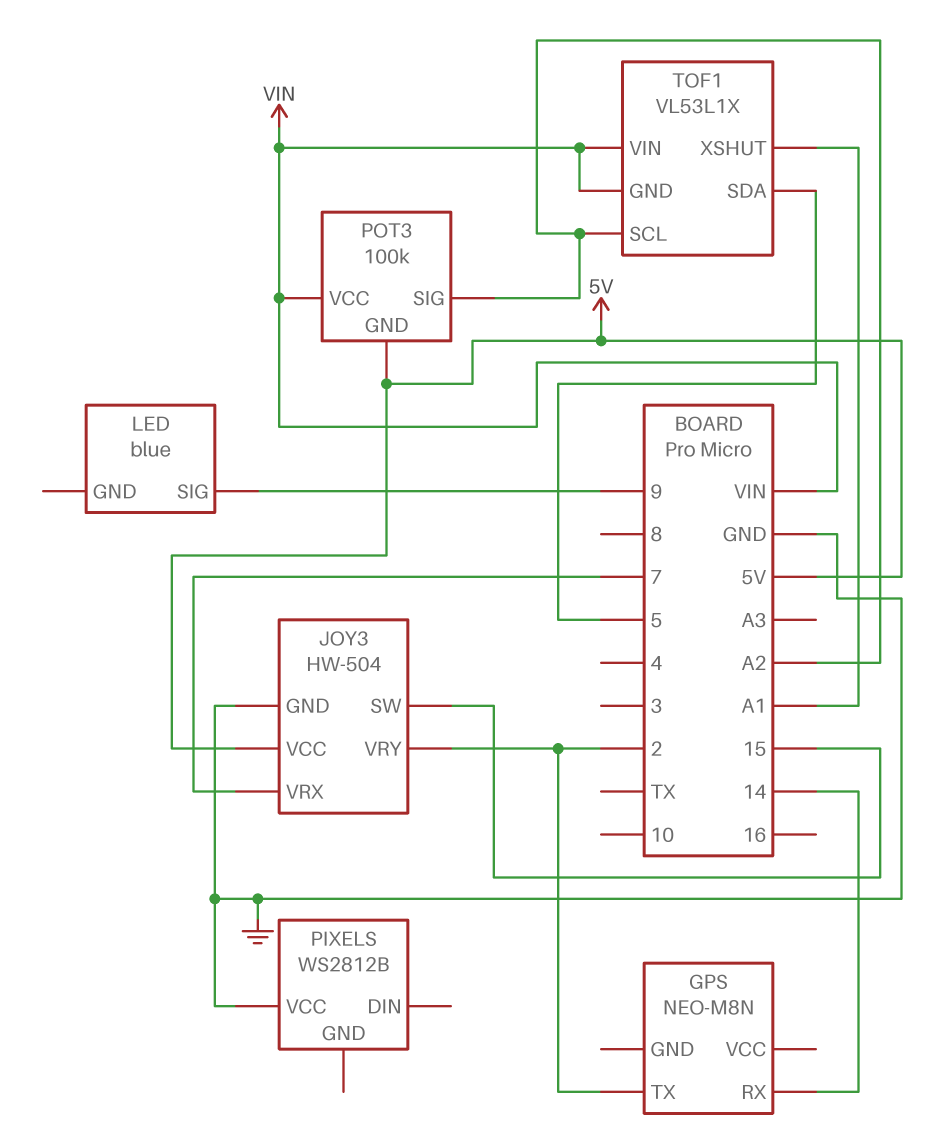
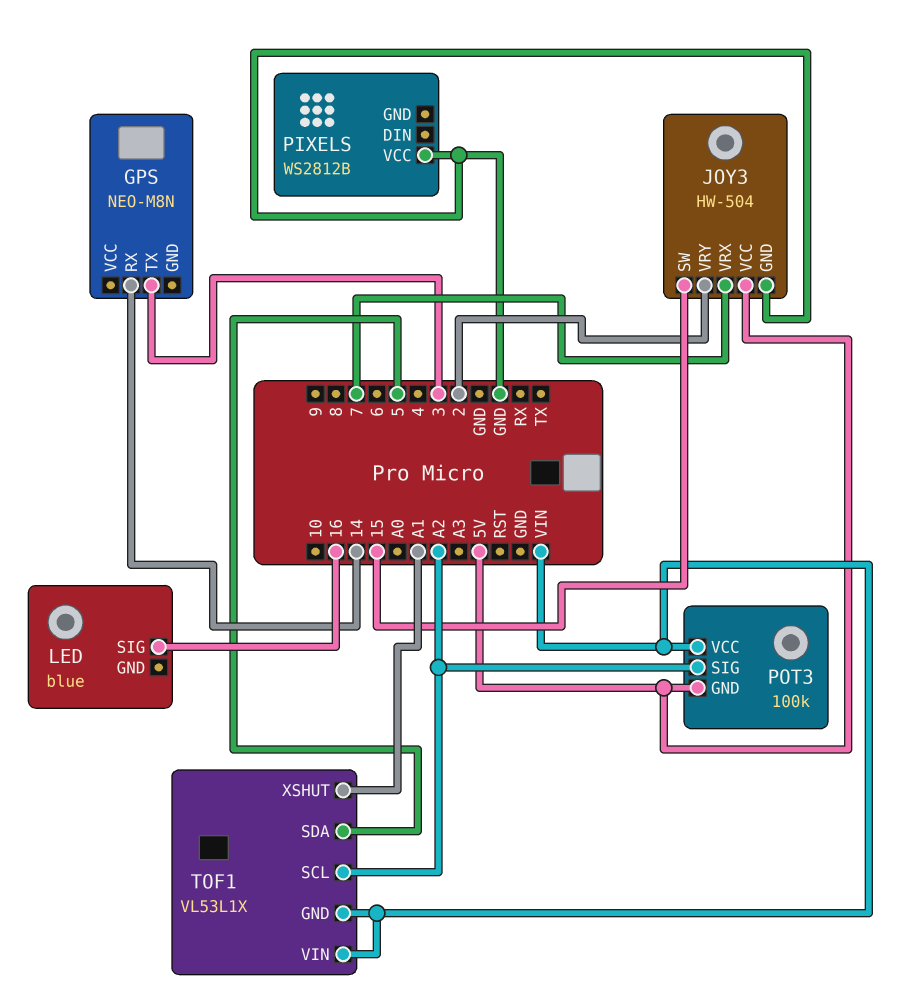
GPS pin TX: 2 -> 3
LED pin SIG: 9 -> 16

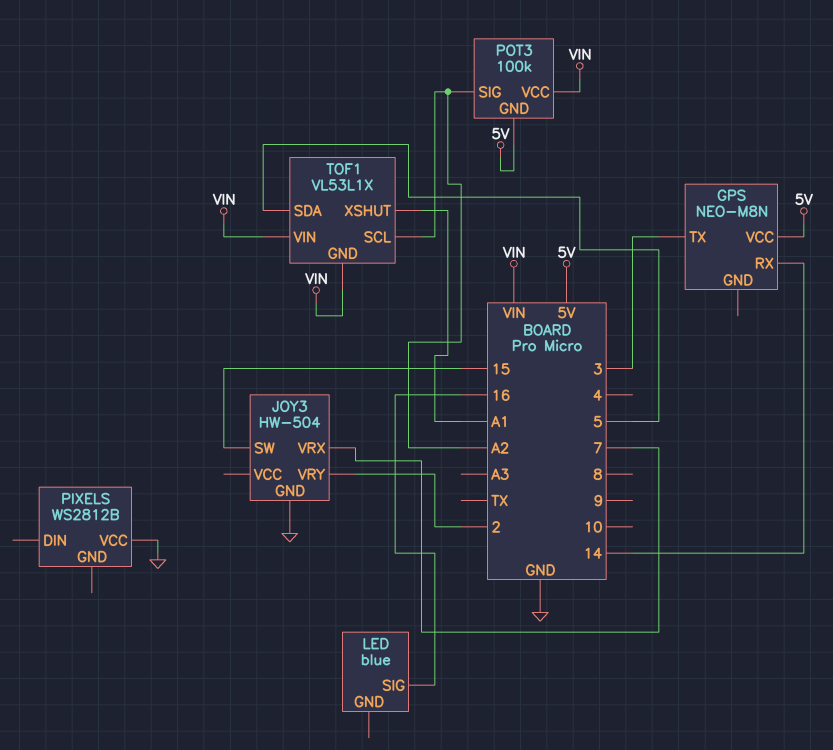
GPS pin VCC: none -> 5V
JOY3 pin VCC: 5V -> none

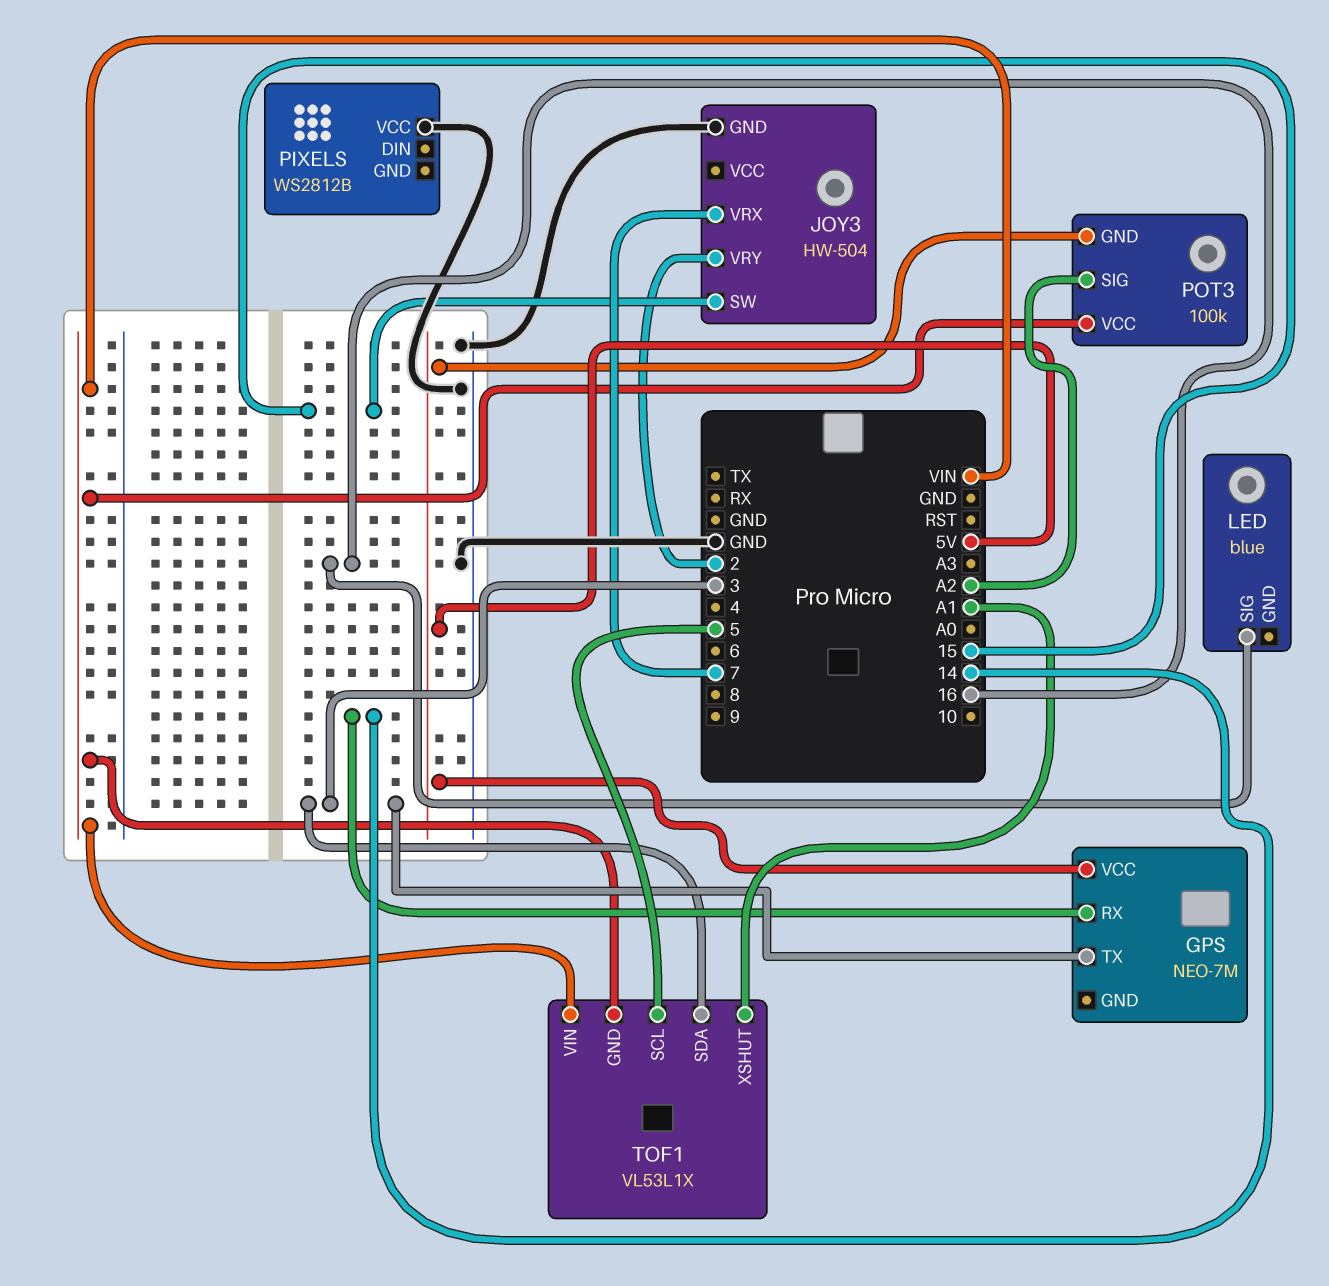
GPS: NEO-M8N -> NEO-7M
TOF1 pin SCL: A2 -> 5
TOF1 pin SDA: 5 -> 3

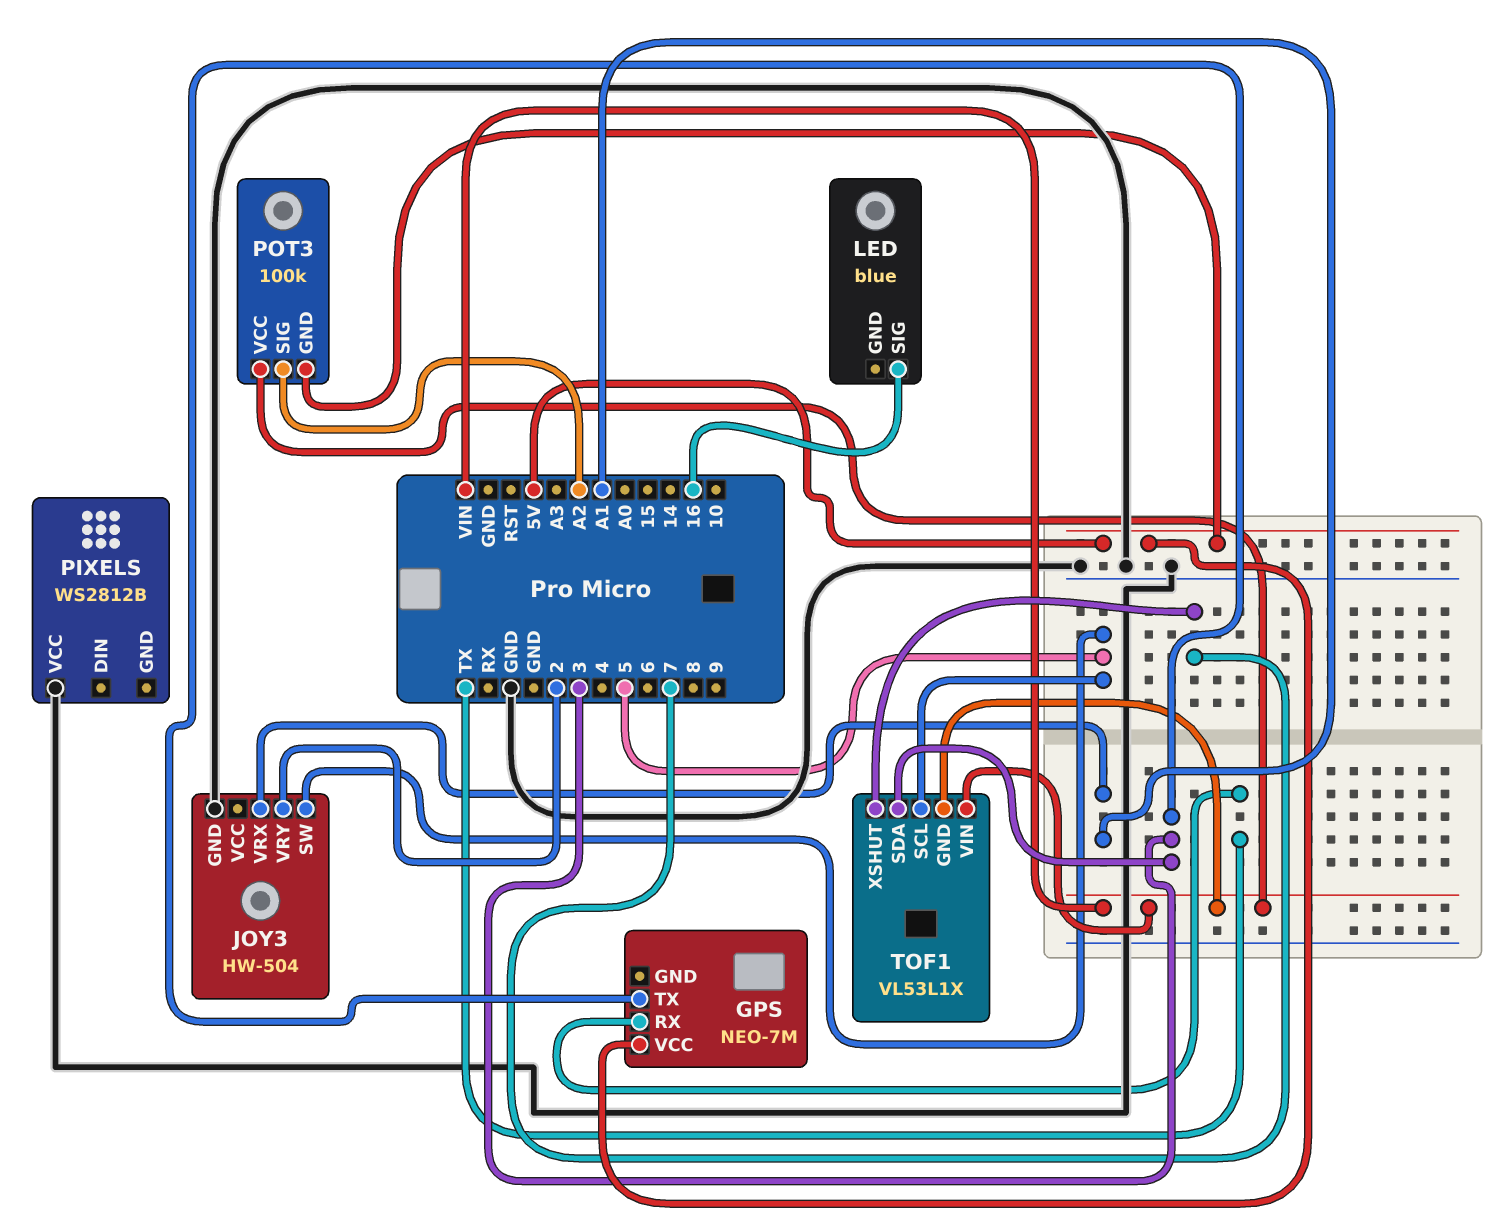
GPS pin RX: 14 -> TX
JOY3 pin SW: 15 -> 5
JOY3 pin VRX: 7 -> A1
TOF1 pin XSHUT: A1 -> 7

